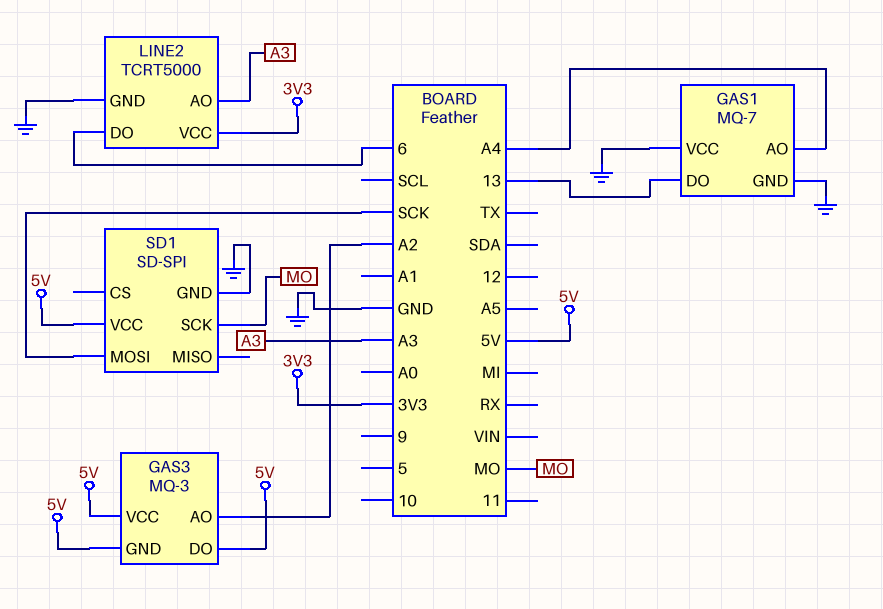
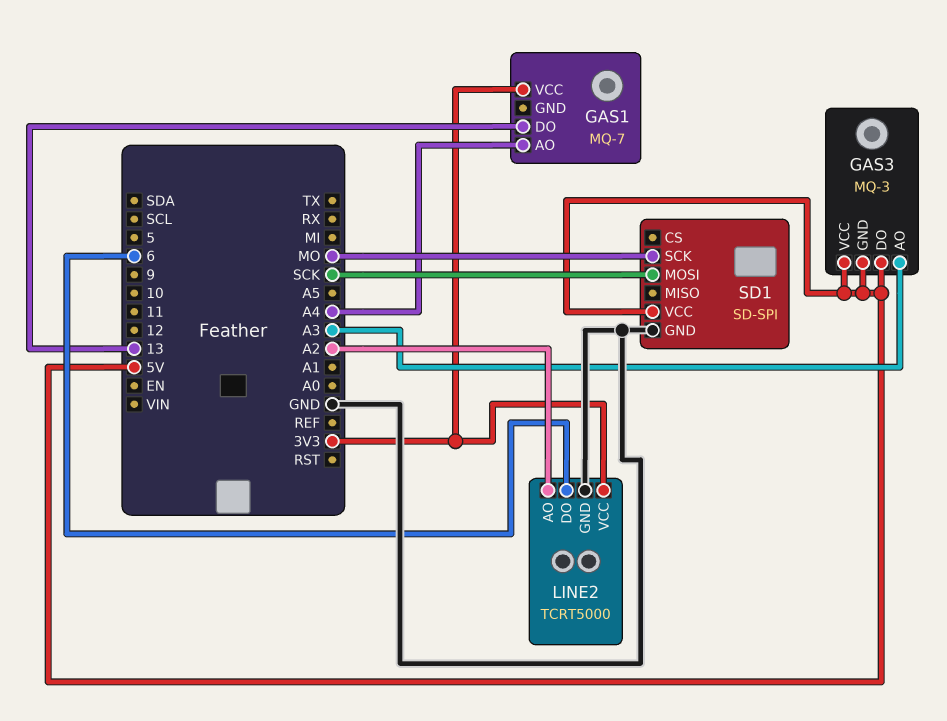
GAS1 pin GND: GND -> none
GAS1 pin VCC: GND -> 3V3
GAS3 pin AO: A2 -> A3
LINE2 pin AO: A3 -> A2

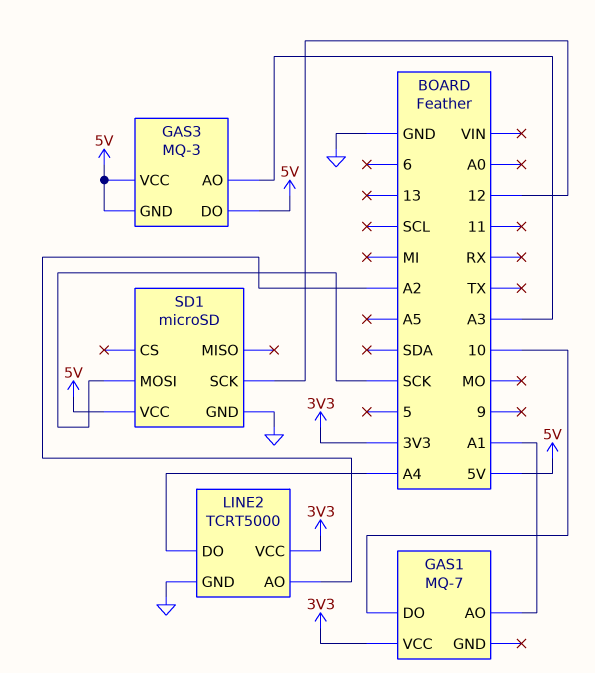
GAS1 pin AO: A4 -> A1
GAS1 pin DO: 13 -> 10
LINE2 pin DO: 6 -> A4
SD1: SD-SPI -> microSD
SD1 pin SCK: MO -> 12

